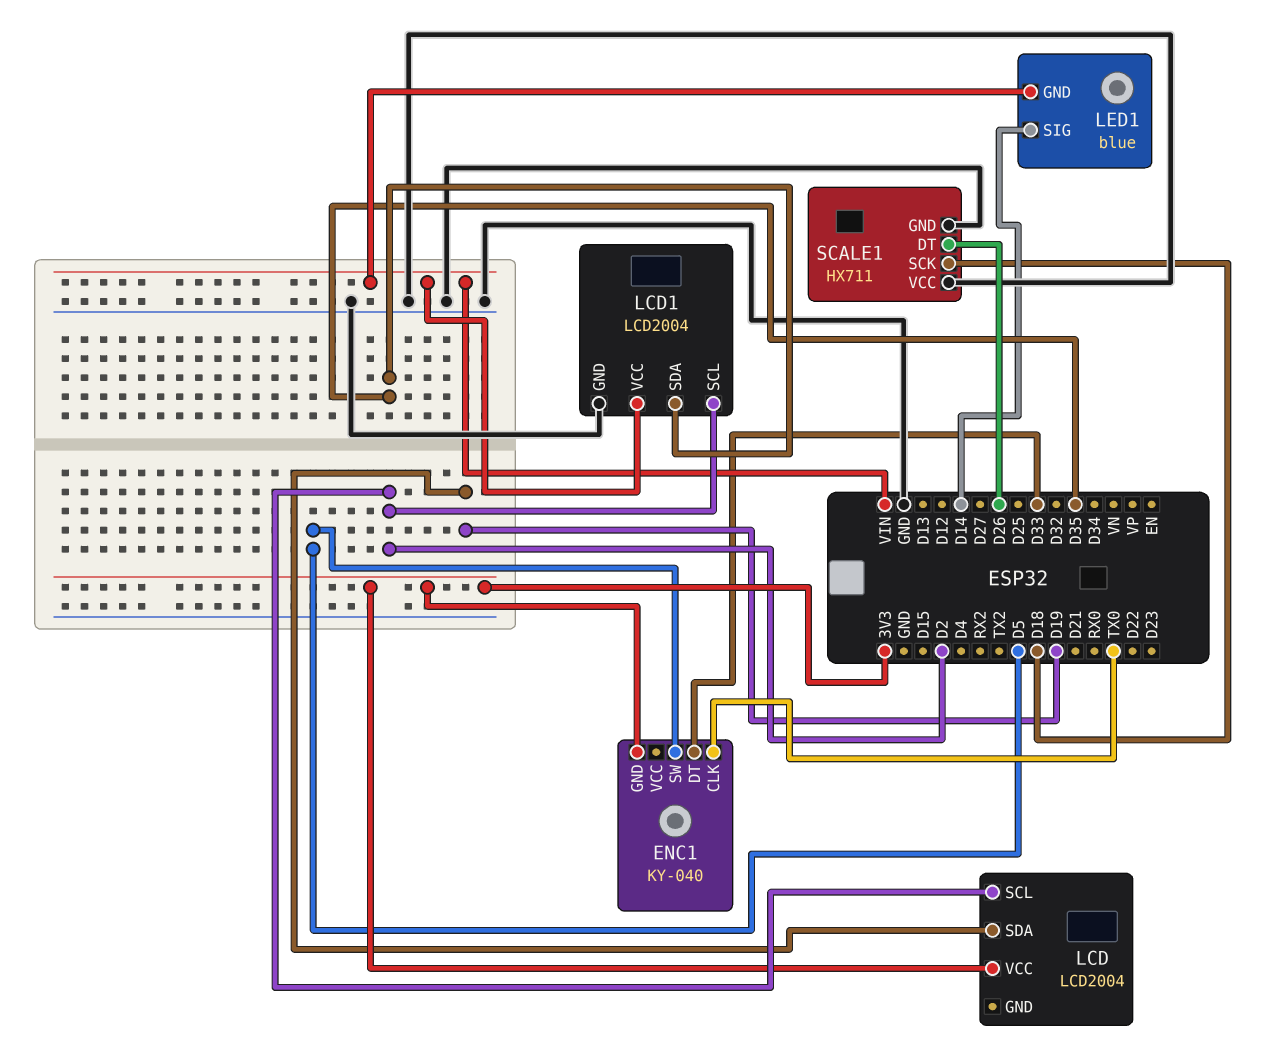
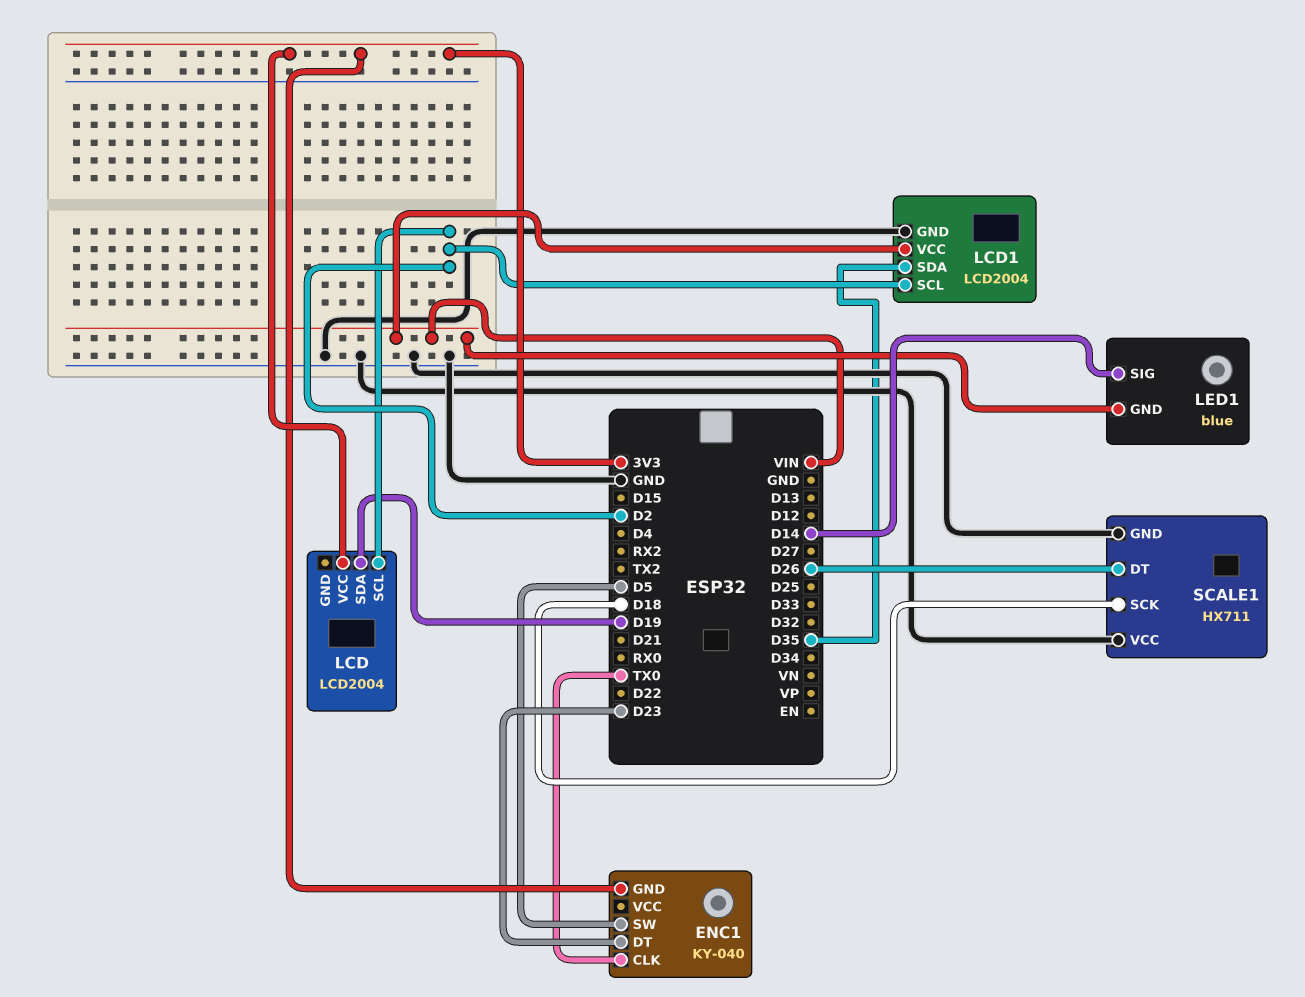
ENC1 pin DT: D33 -> D23

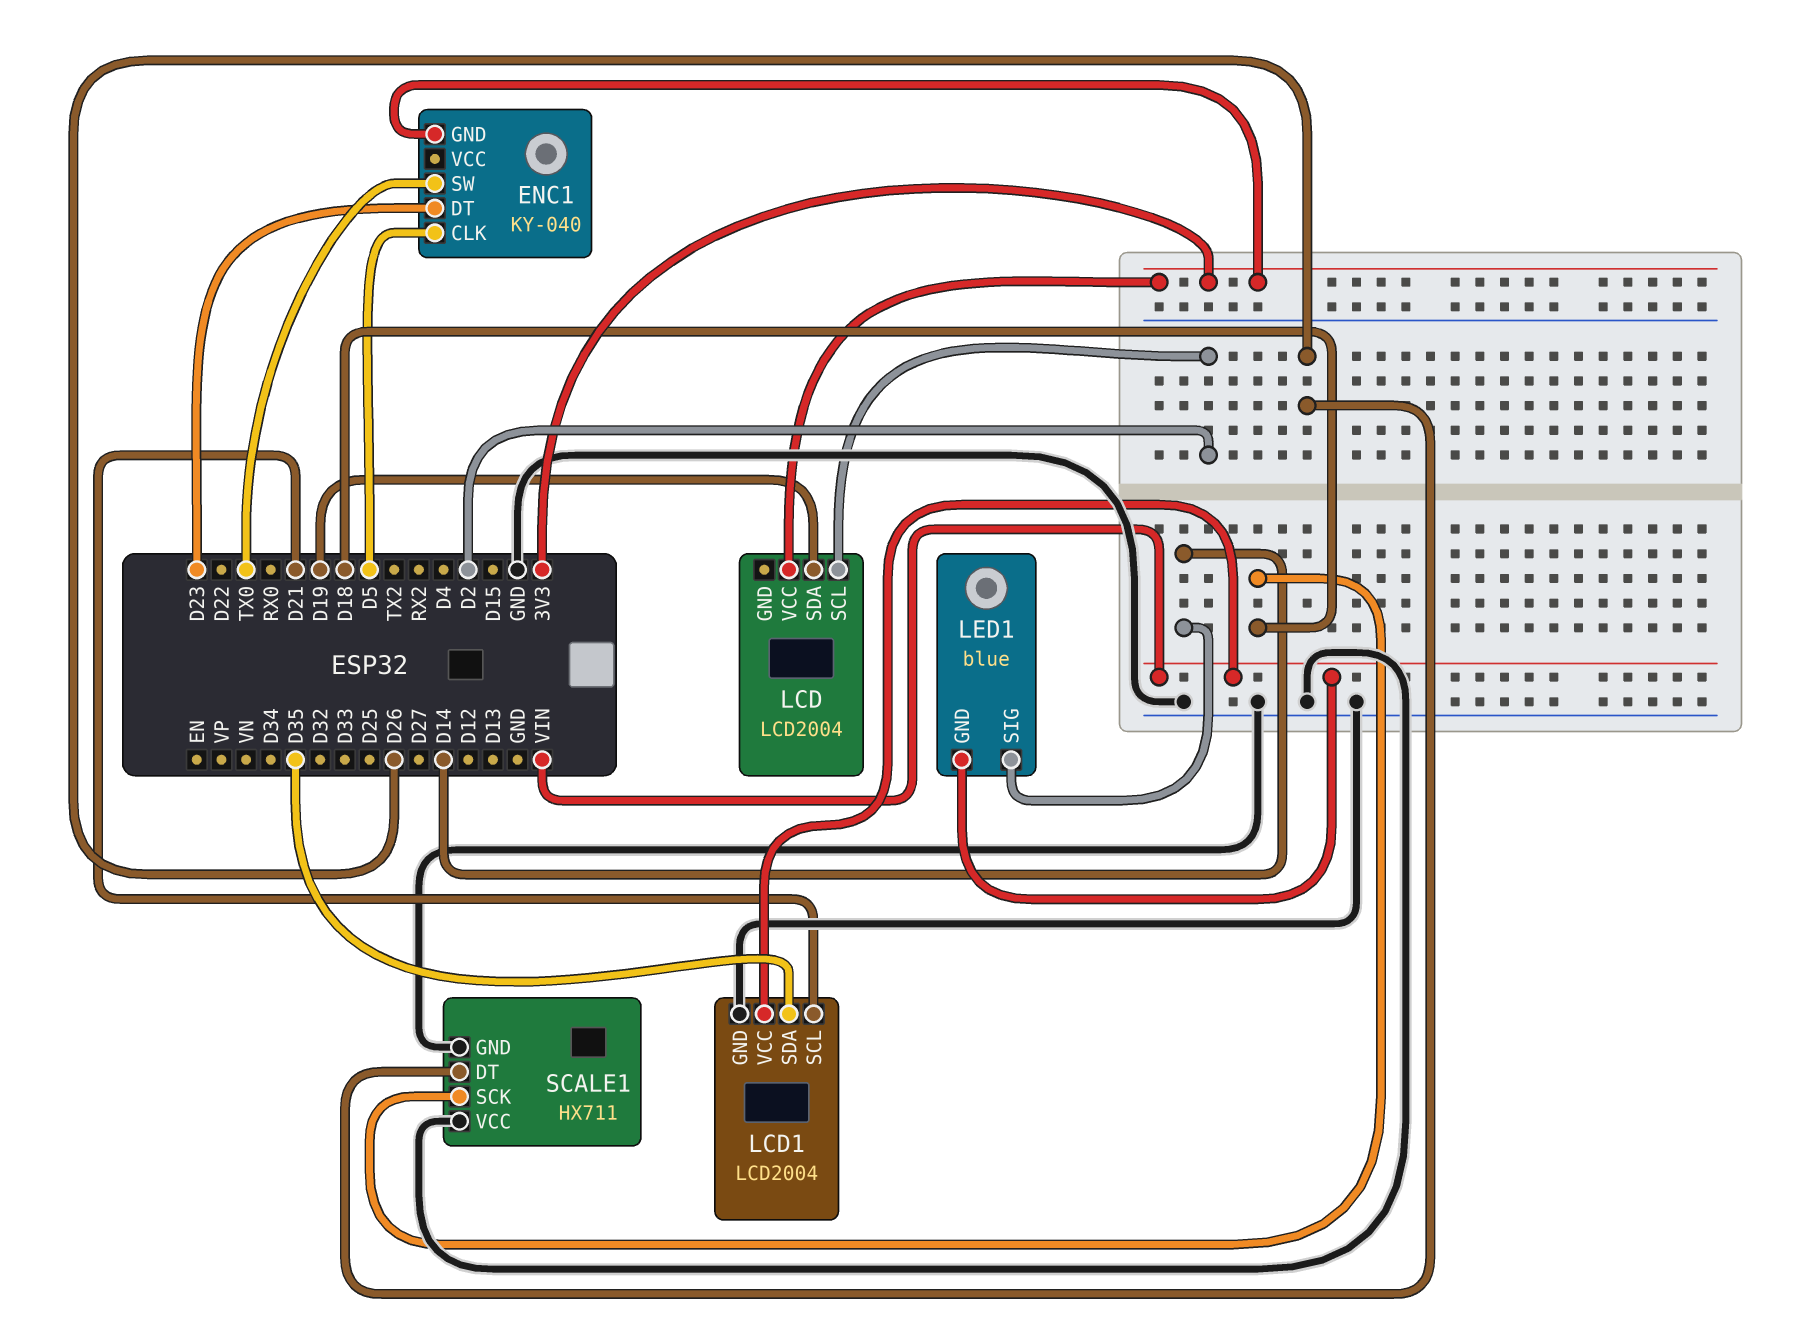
ENC1 pin CLK: TX0 -> D5
ENC1 pin SW: D5 -> TX0
LCD1 pin SCL: D2 -> D21

